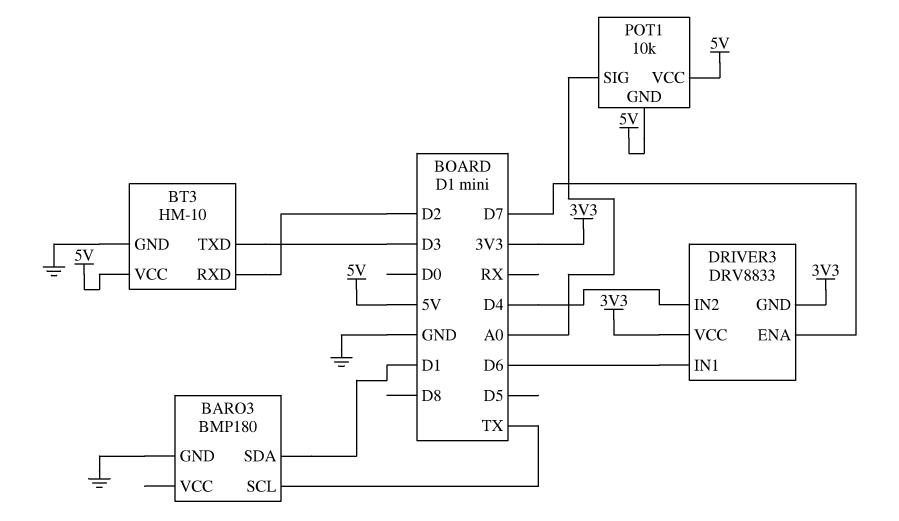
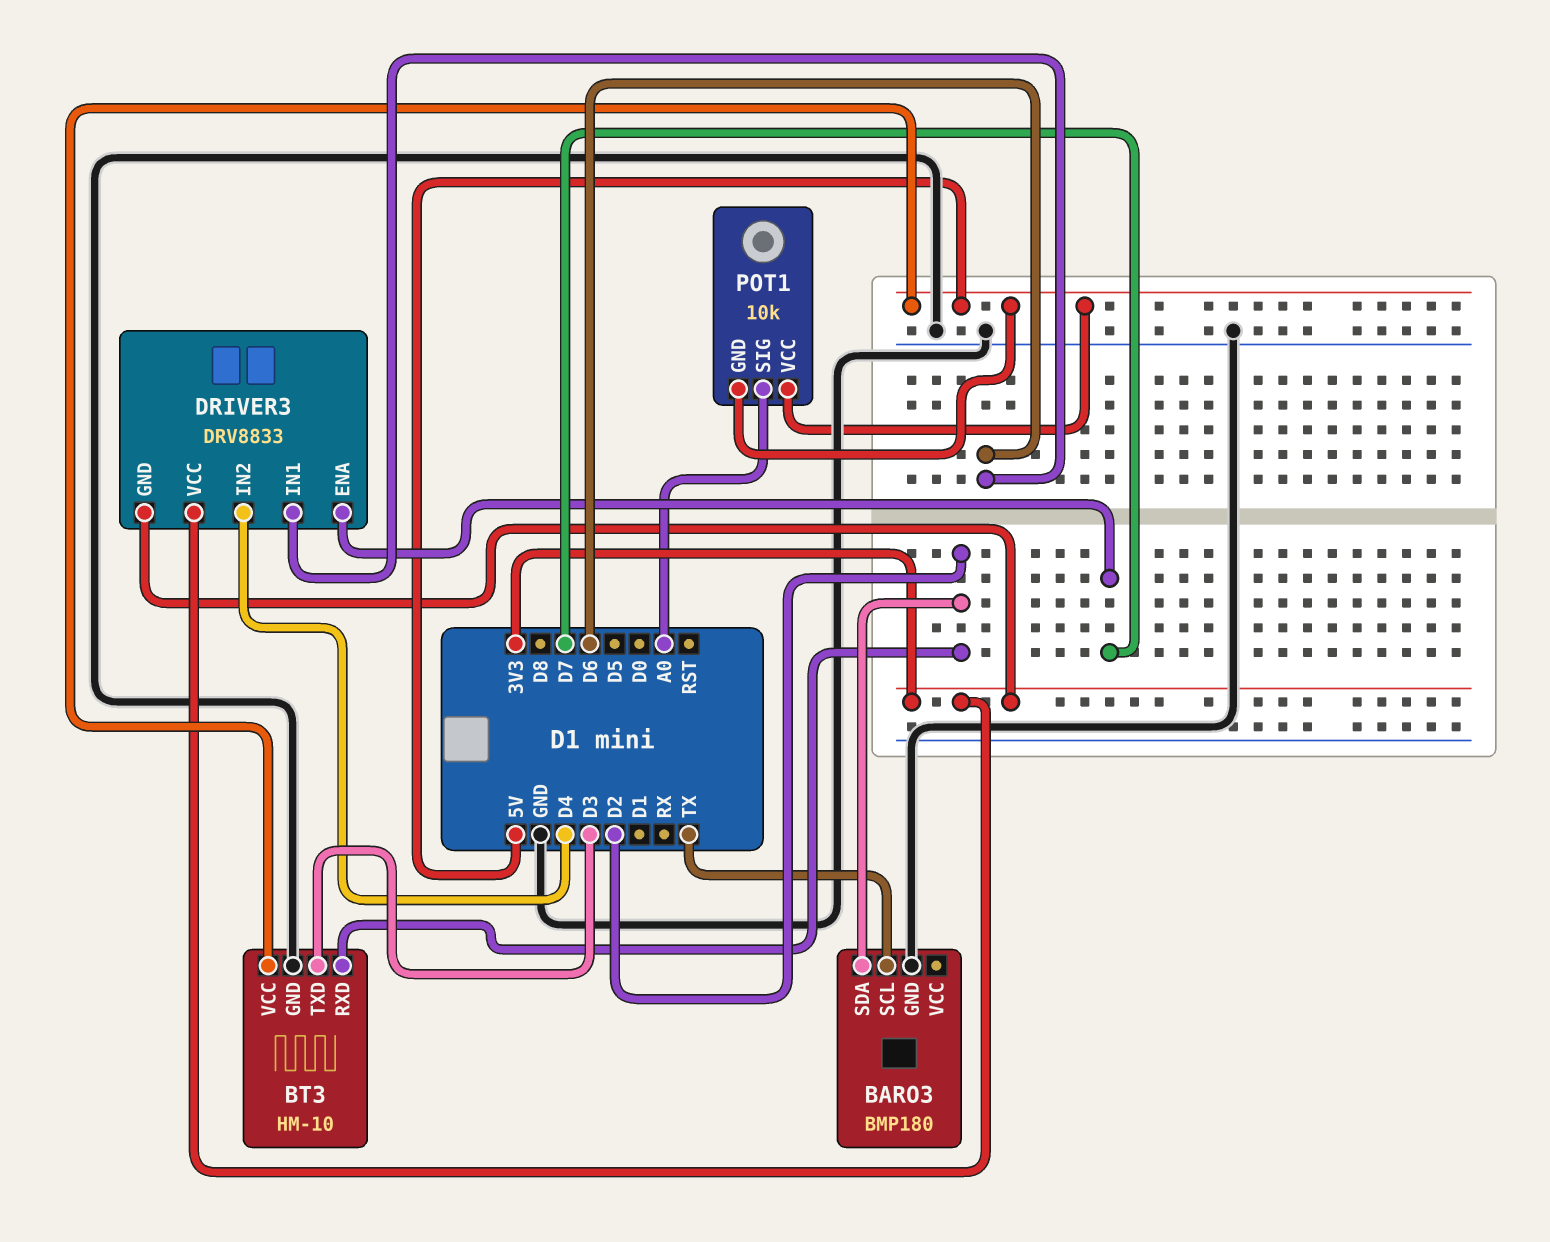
BARO3 pin SDA: D1 -> D2

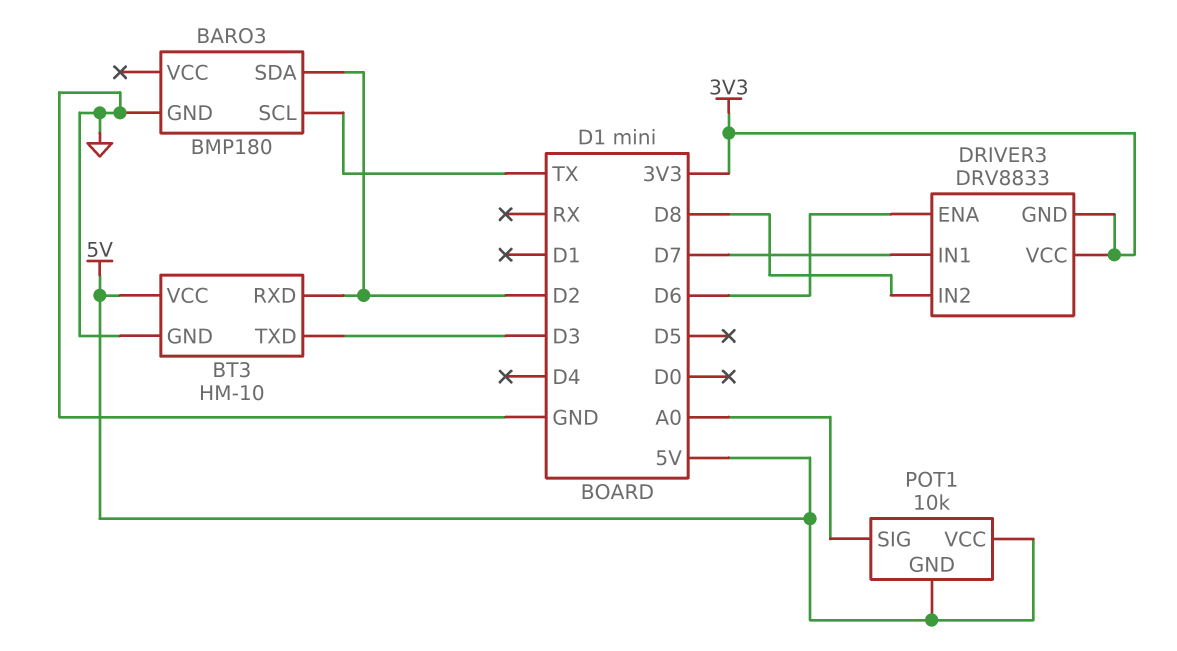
DRIVER3 pin ENA: D7 -> D6
DRIVER3 pin IN1: D6 -> D7
DRIVER3 pin IN2: D4 -> D8

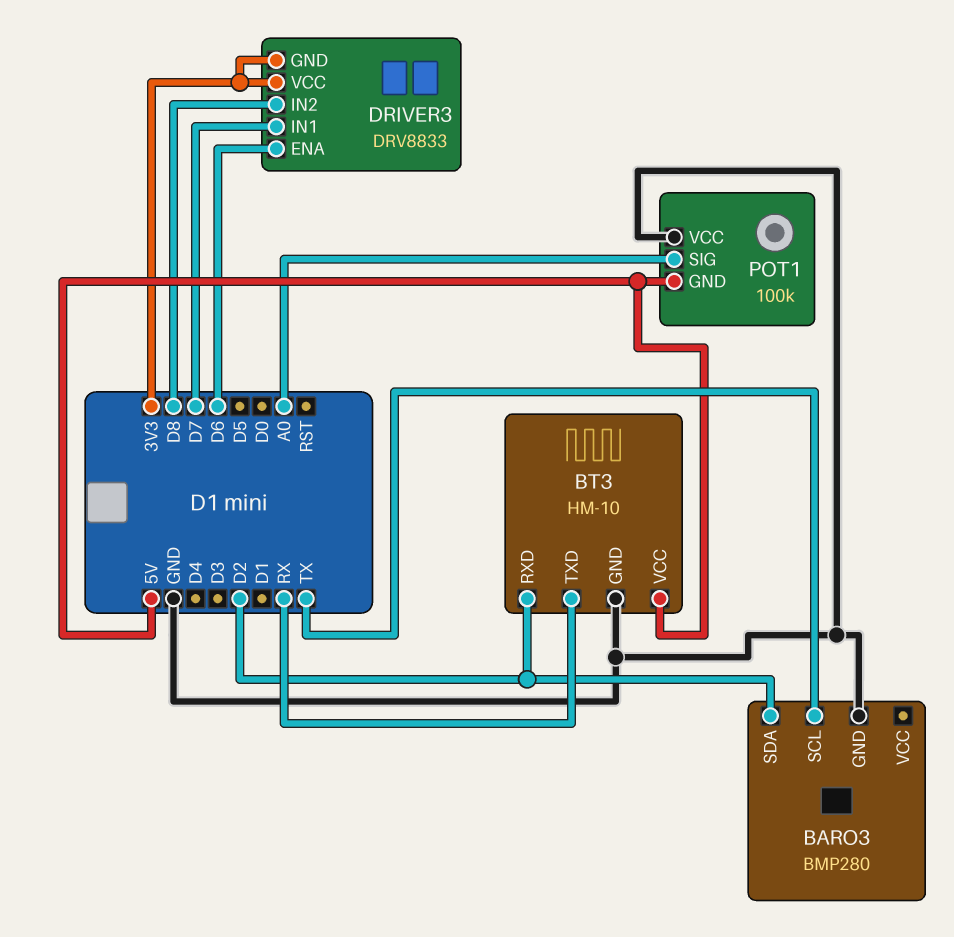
BARO3: BMP180 -> BMP280
BT3 pin TXD: D3 -> RX
POT1: 10k -> 100k
POT1 pin VCC: 5V -> GND

